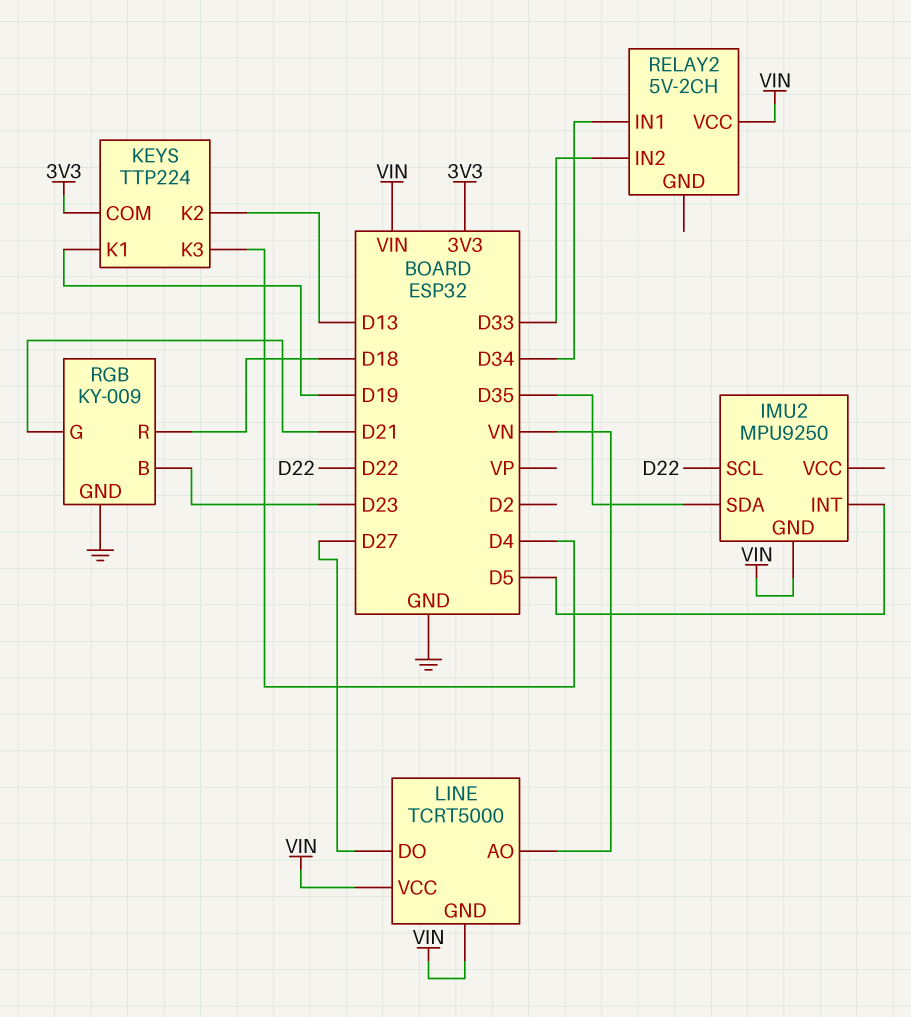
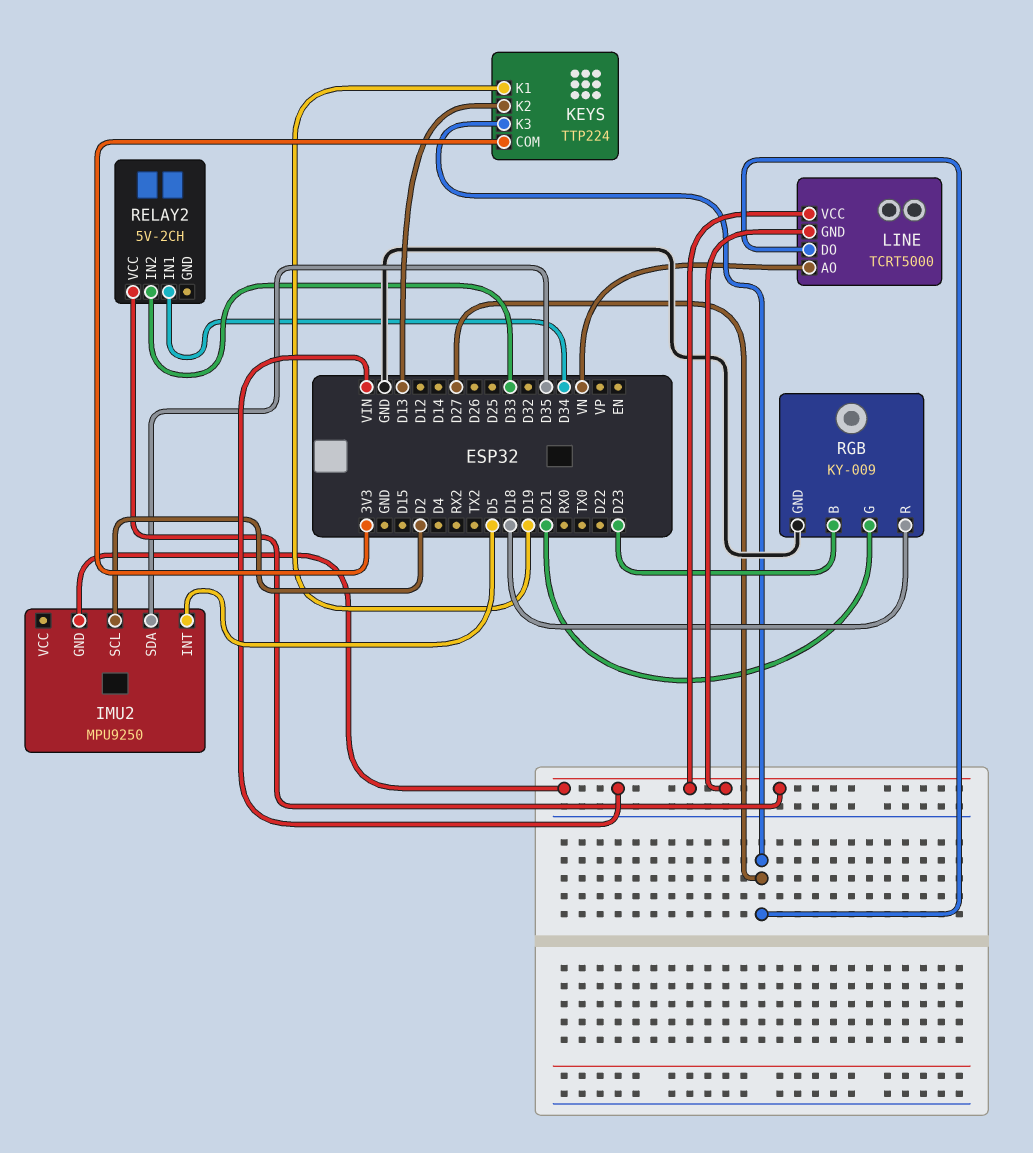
IMU2 pin SCL: D22 -> D2
KEYS pin K3: D4 -> D27

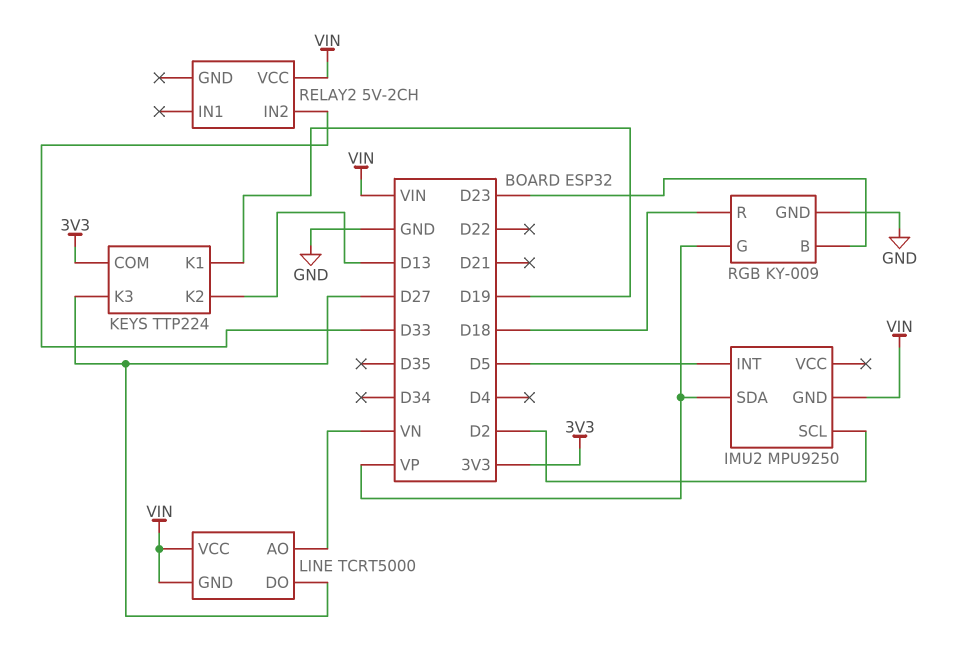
IMU2 pin SDA: D35 -> VP
RELAY2 pin IN1: D34 -> none
RGB pin G: D21 -> VP

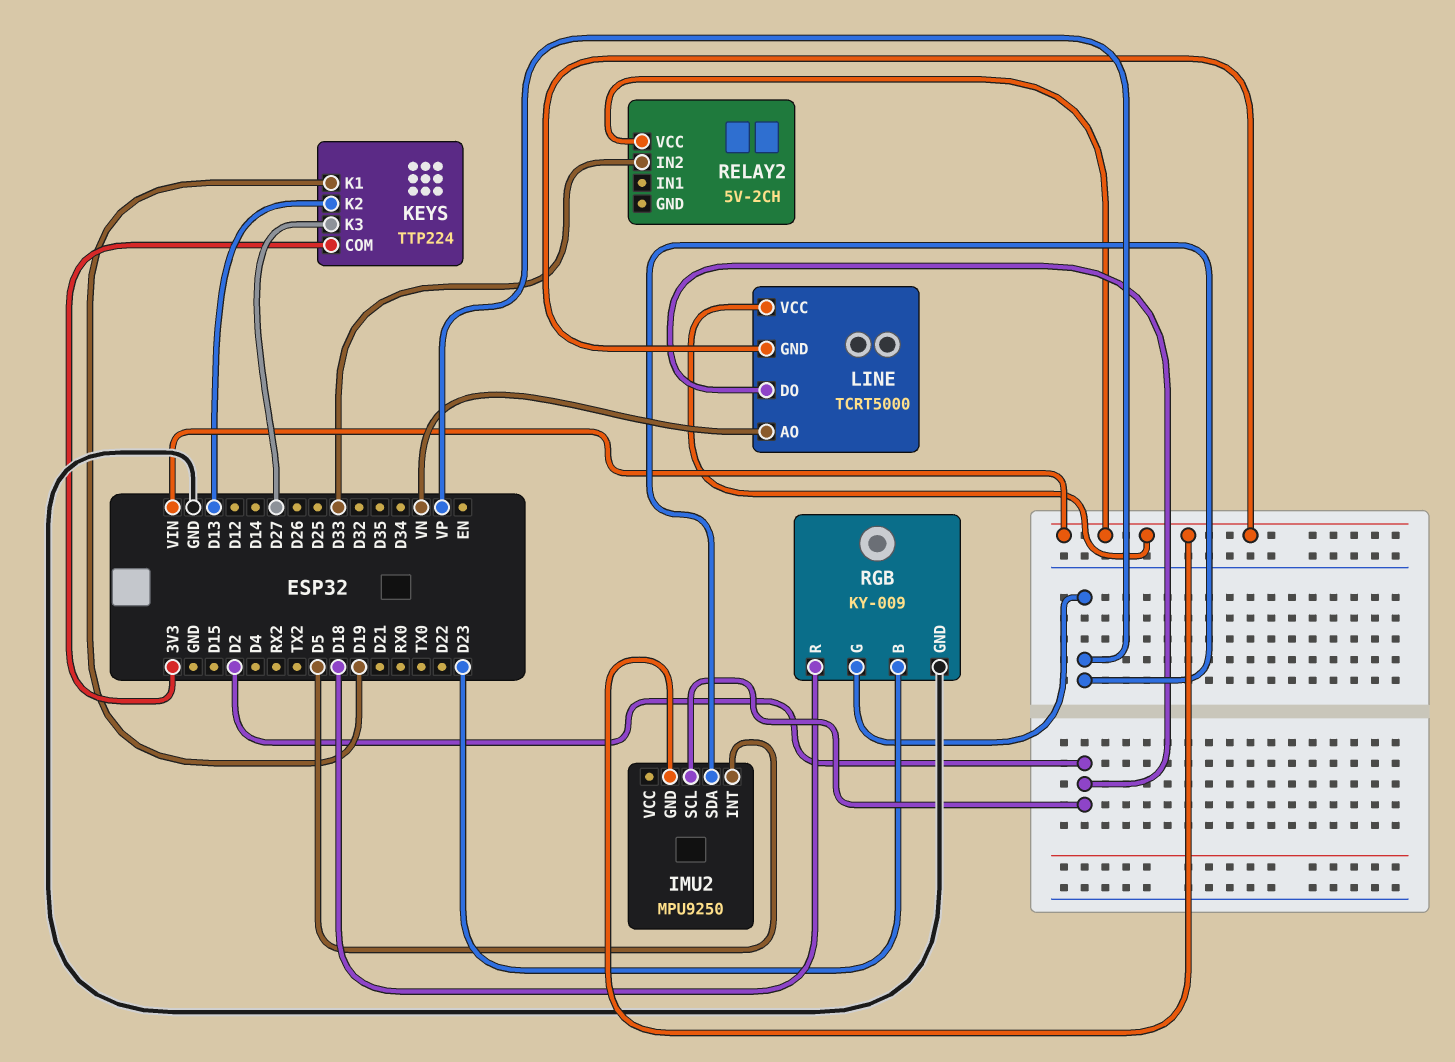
LINE pin DO: D27 -> D2

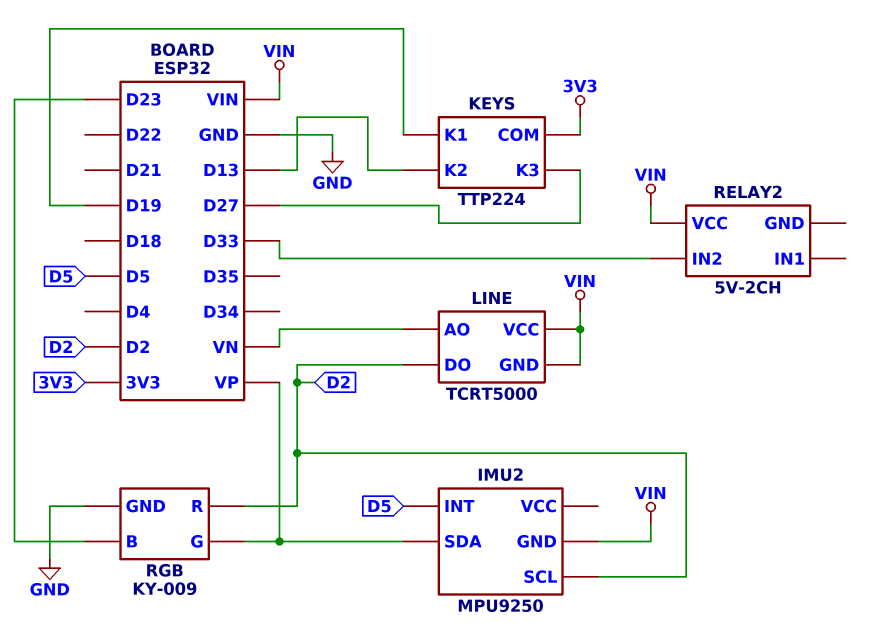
RGB pin R: D18 -> D2

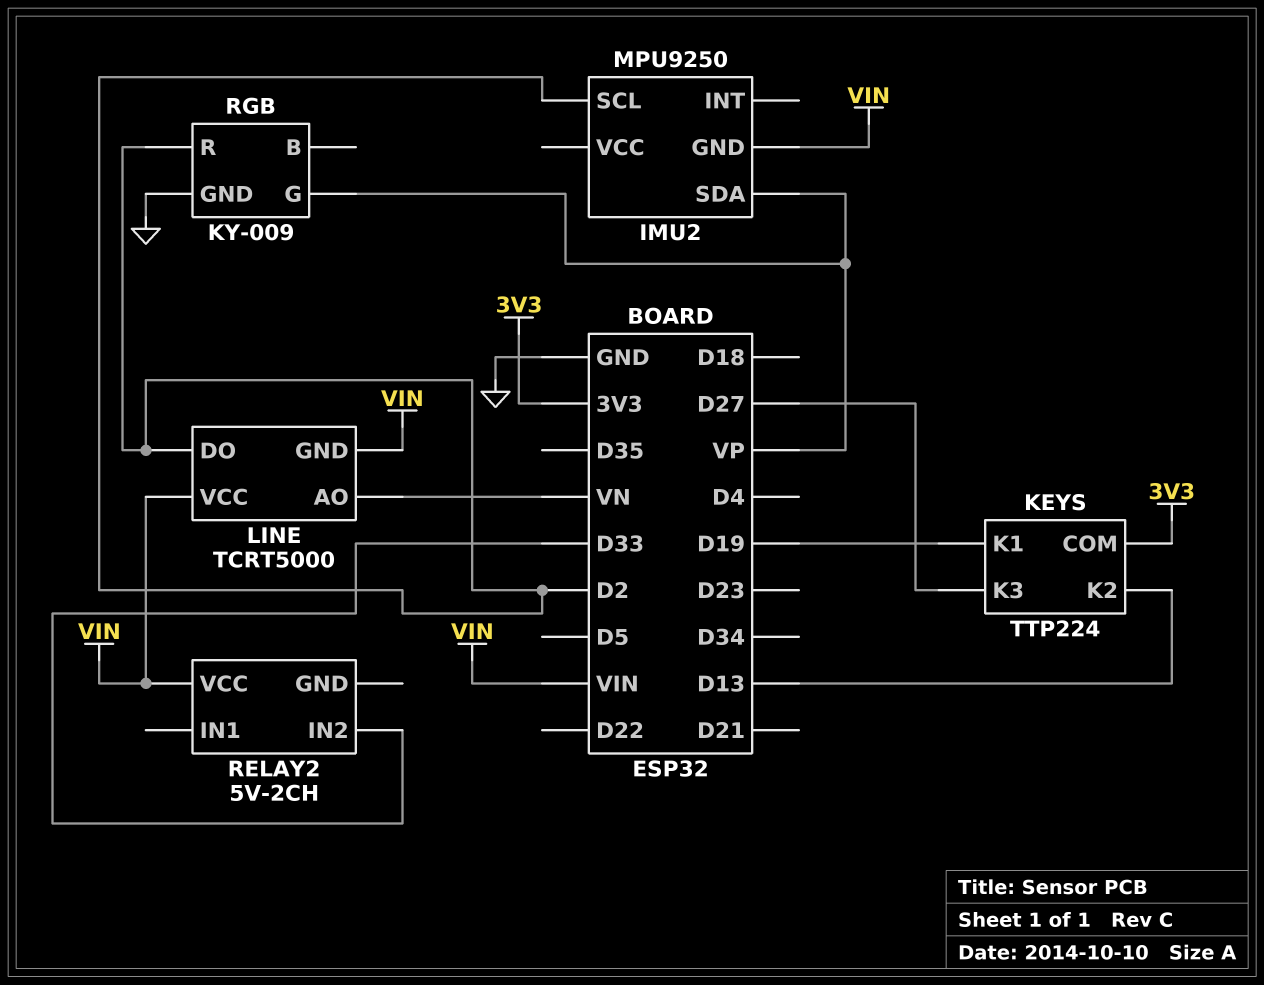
IMU2 pin INT: D5 -> none
RGB pin B: D23 -> none

